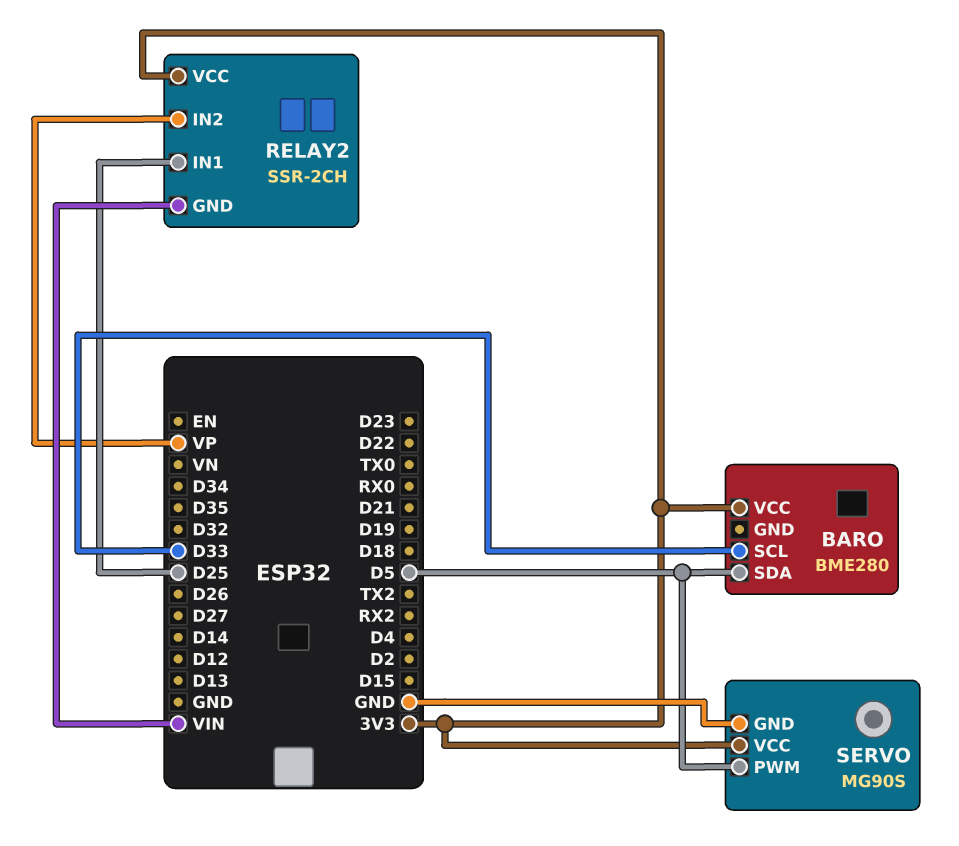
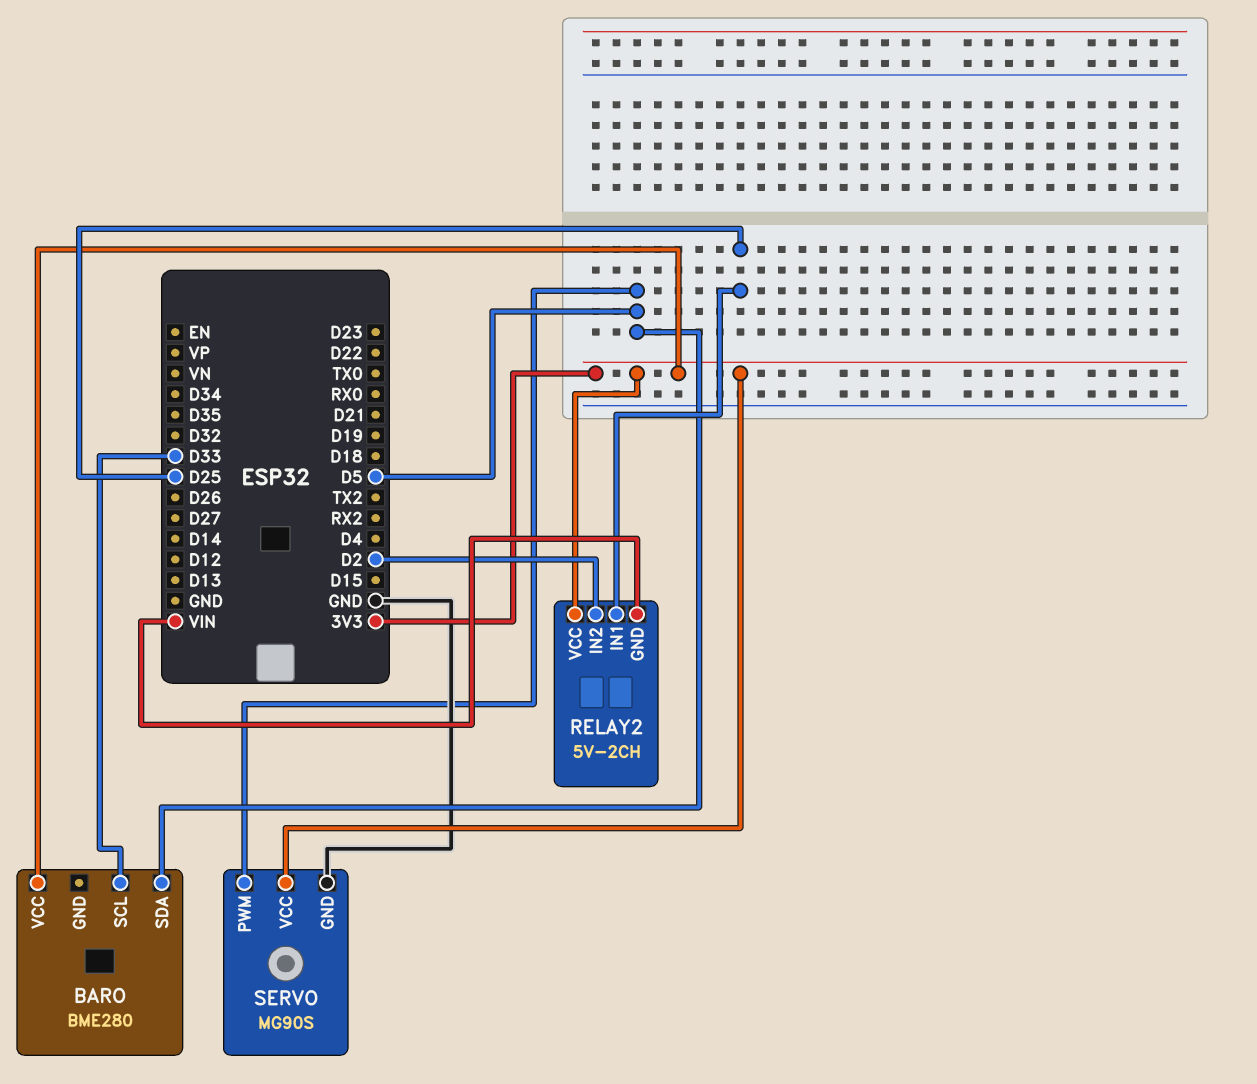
RELAY2: SSR-2CH -> 5V-2CH
RELAY2 pin IN2: VP -> D2

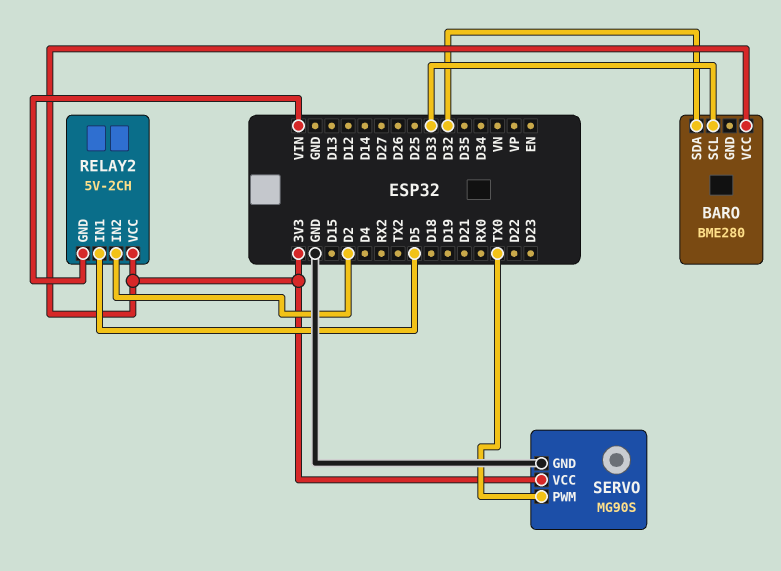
BARO pin SDA: D5 -> D32
RELAY2 pin IN1: D25 -> D5
SERVO pin PWM: D5 -> TX0

